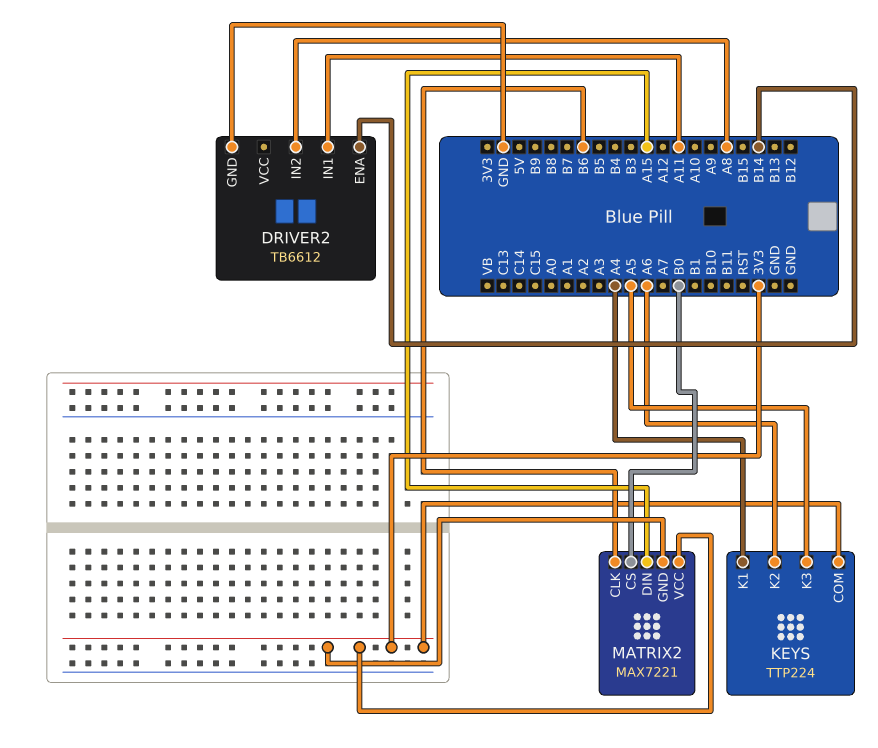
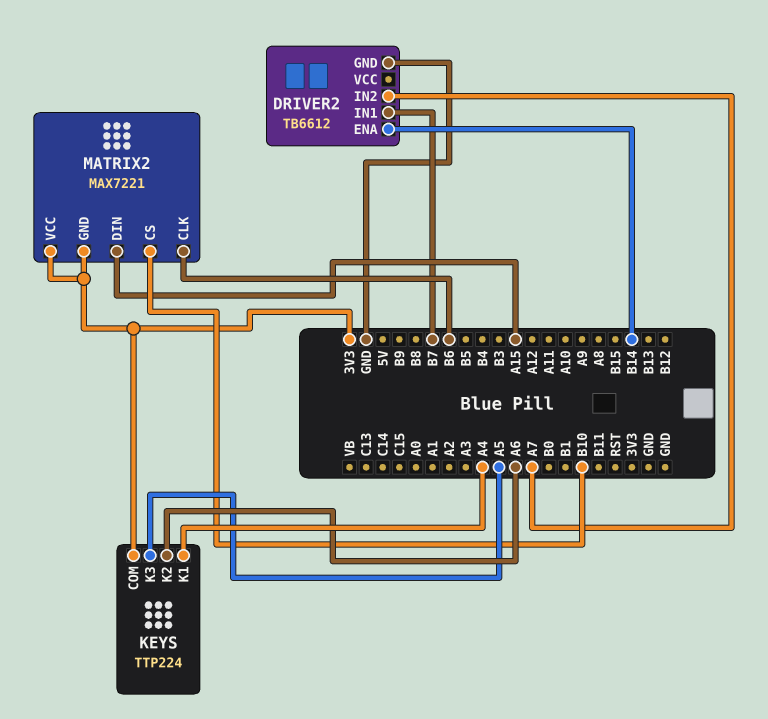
DRIVER2 pin IN1: A11 -> B7
DRIVER2 pin IN2: A8 -> A7
MATRIX2 pin CS: B0 -> B10

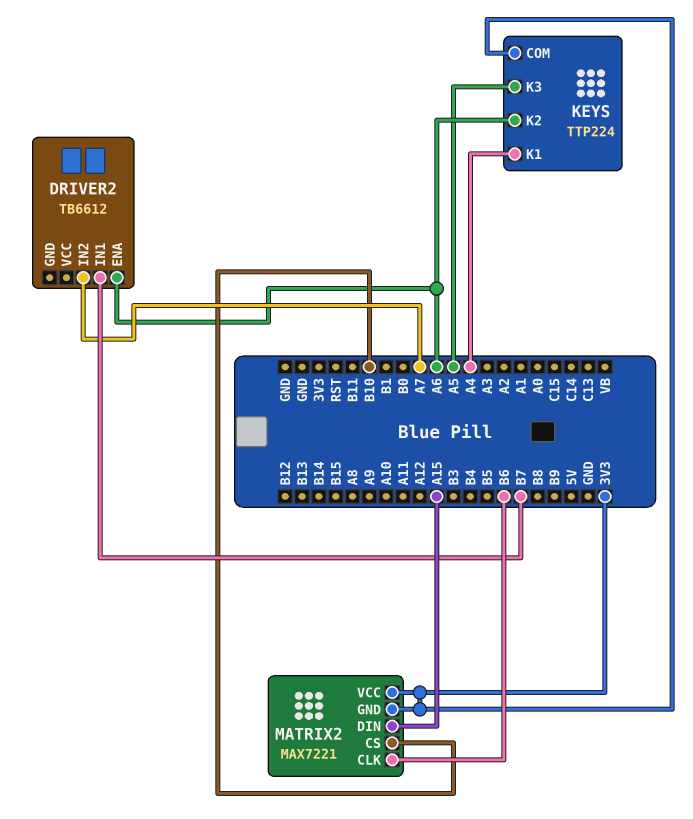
DRIVER2 pin ENA: B14 -> A6
DRIVER2 pin GND: GND -> none

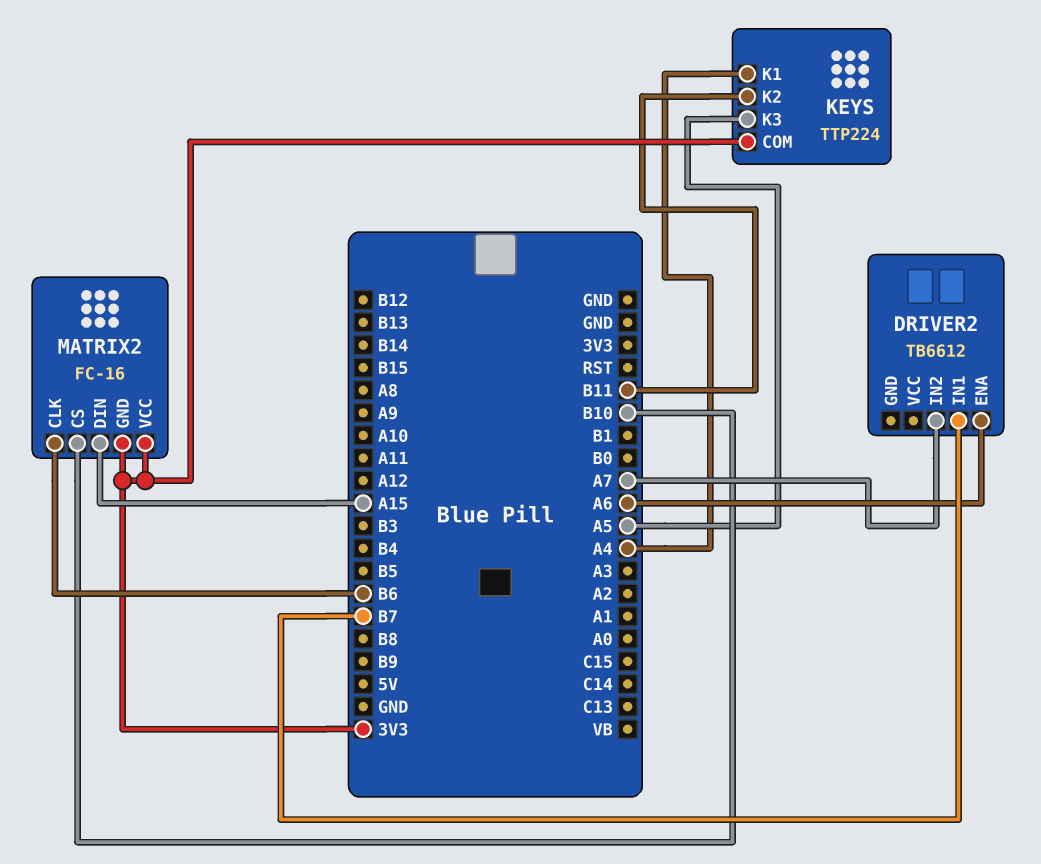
KEYS pin K2: A6 -> B11
MATRIX2: MAX7221 -> FC-16

